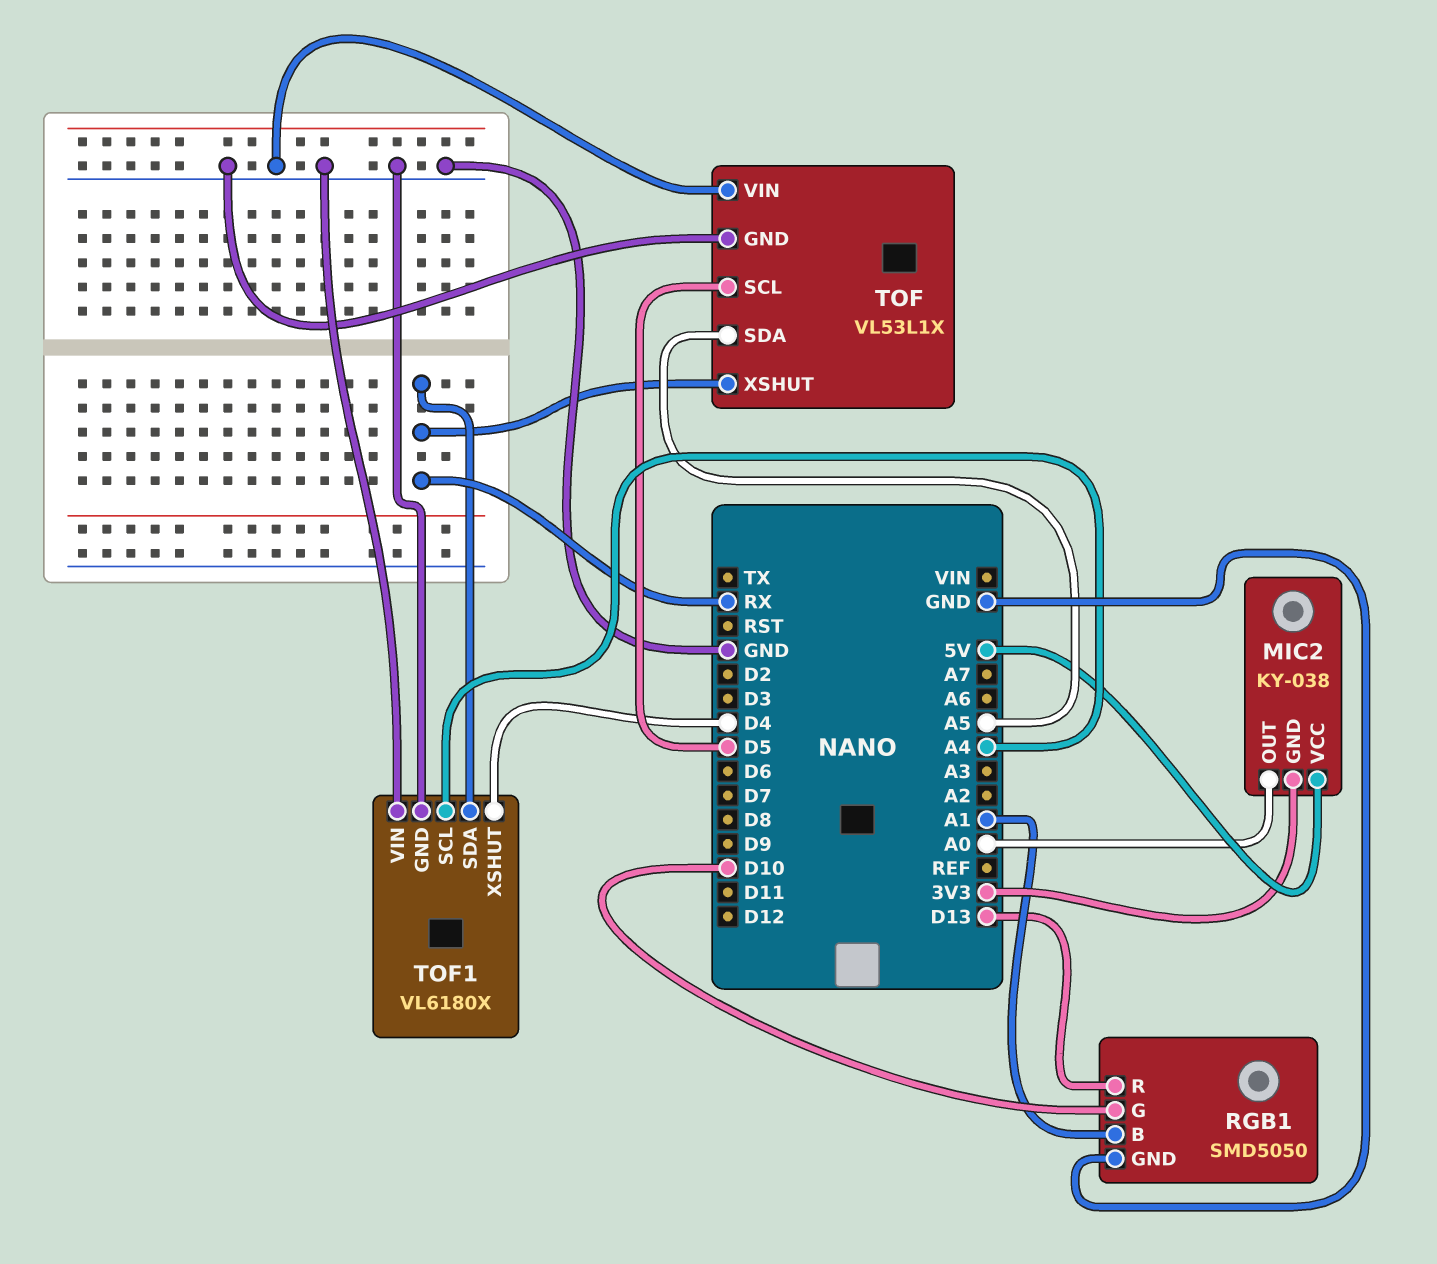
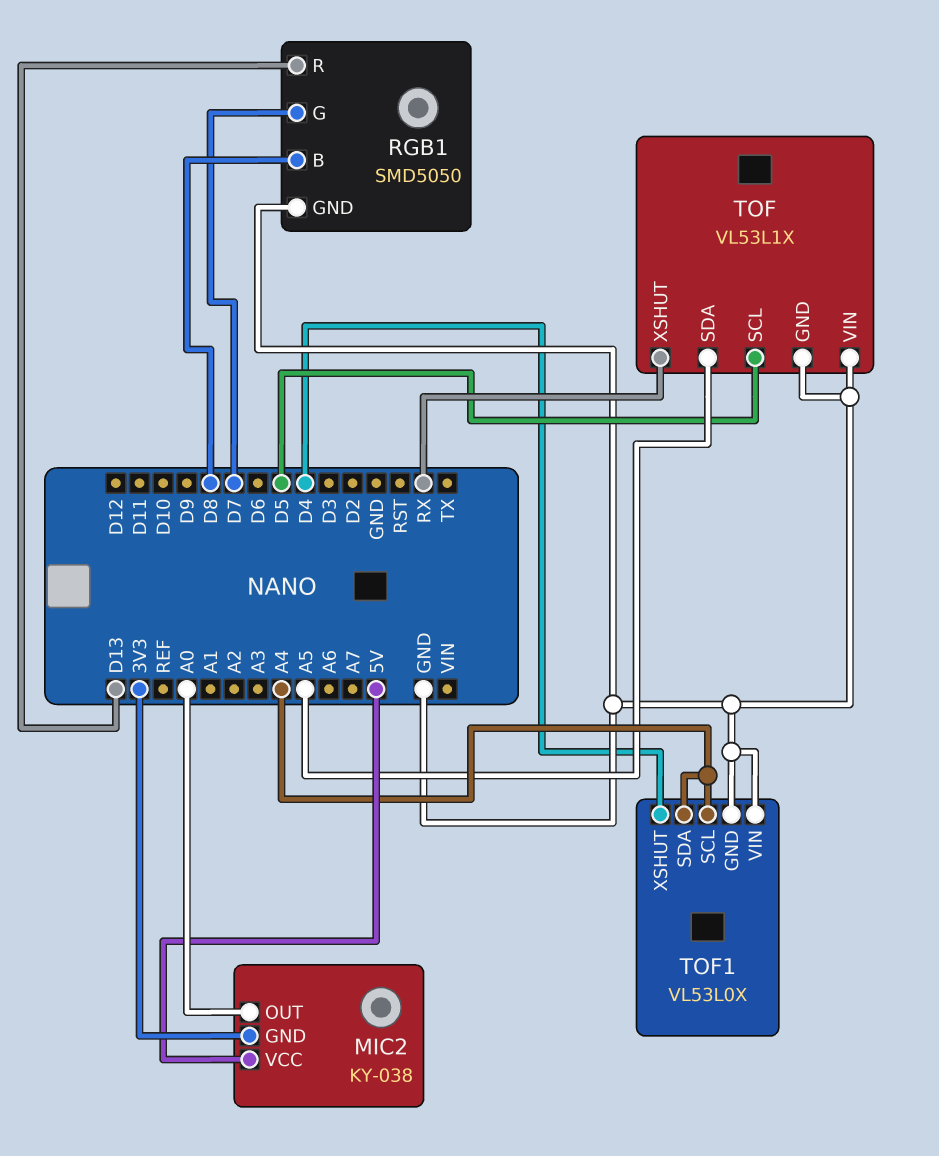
RGB1 pin B: A1 -> D8
RGB1 pin G: D10 -> D7
TOF1: VL6180X -> VL53L0X
TOF1 pin SDA: RX -> A4

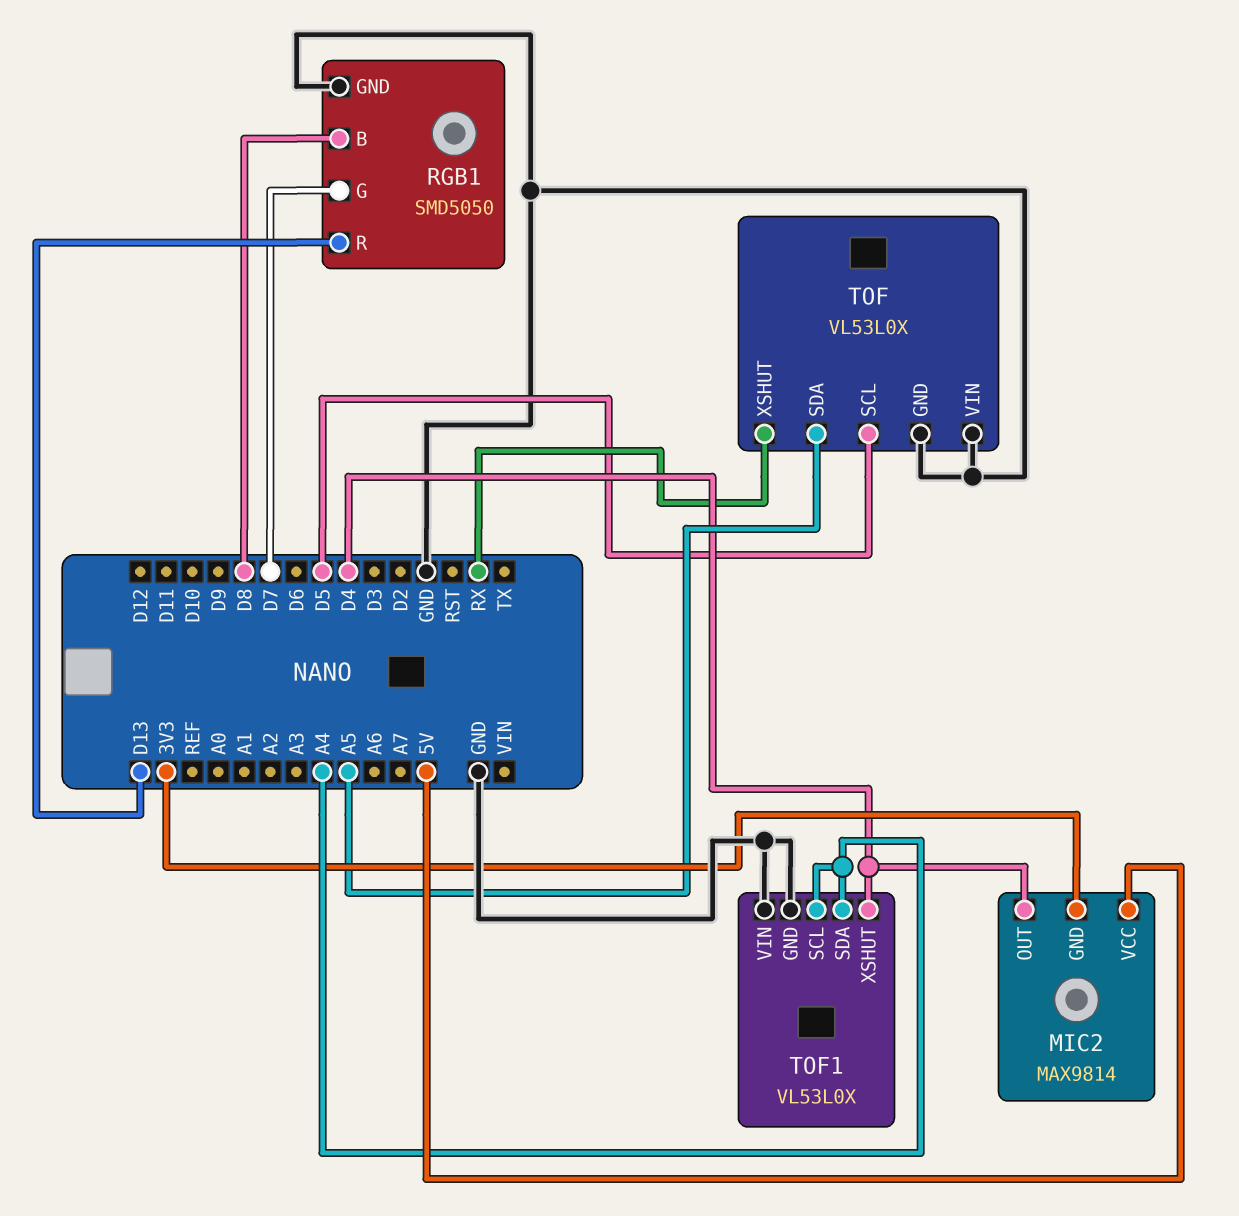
MIC2: KY-038 -> MAX9814
MIC2 pin OUT: A0 -> D4
TOF: VL53L1X -> VL53L0X

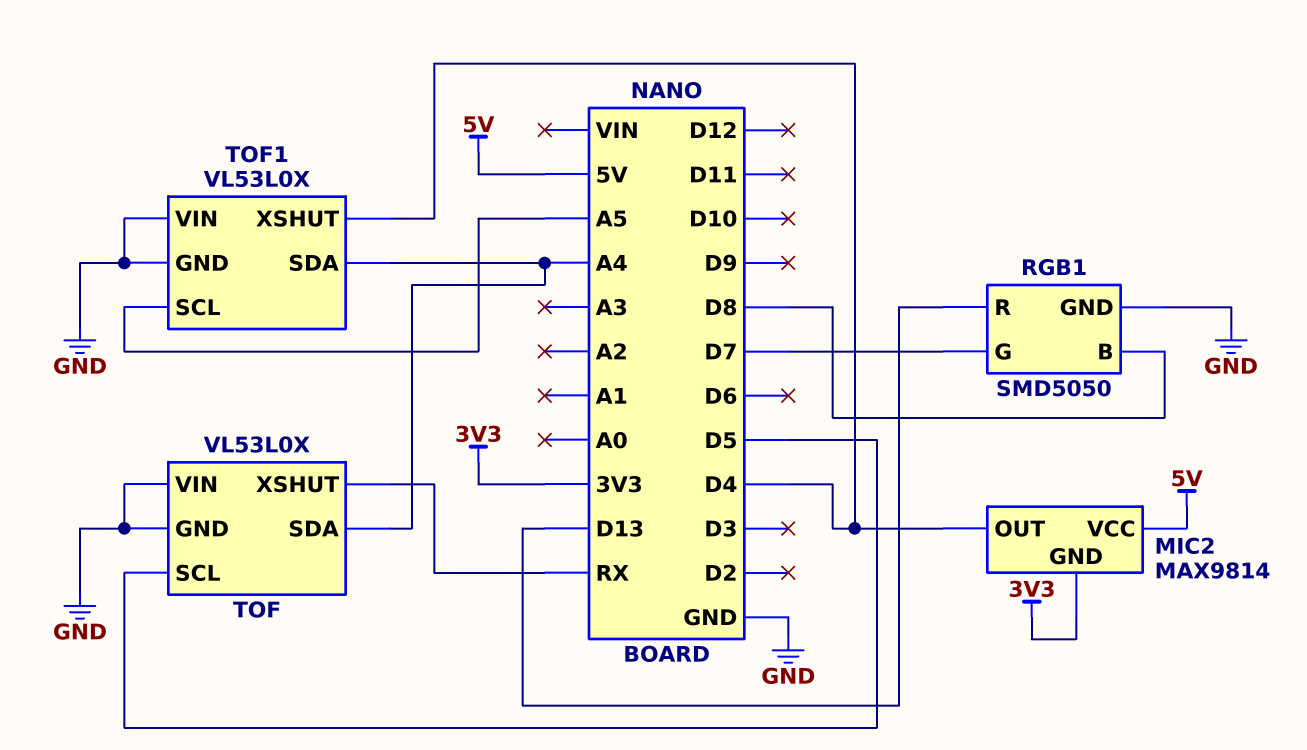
TOF pin SDA: A5 -> A4
TOF1 pin SCL: A4 -> A5

